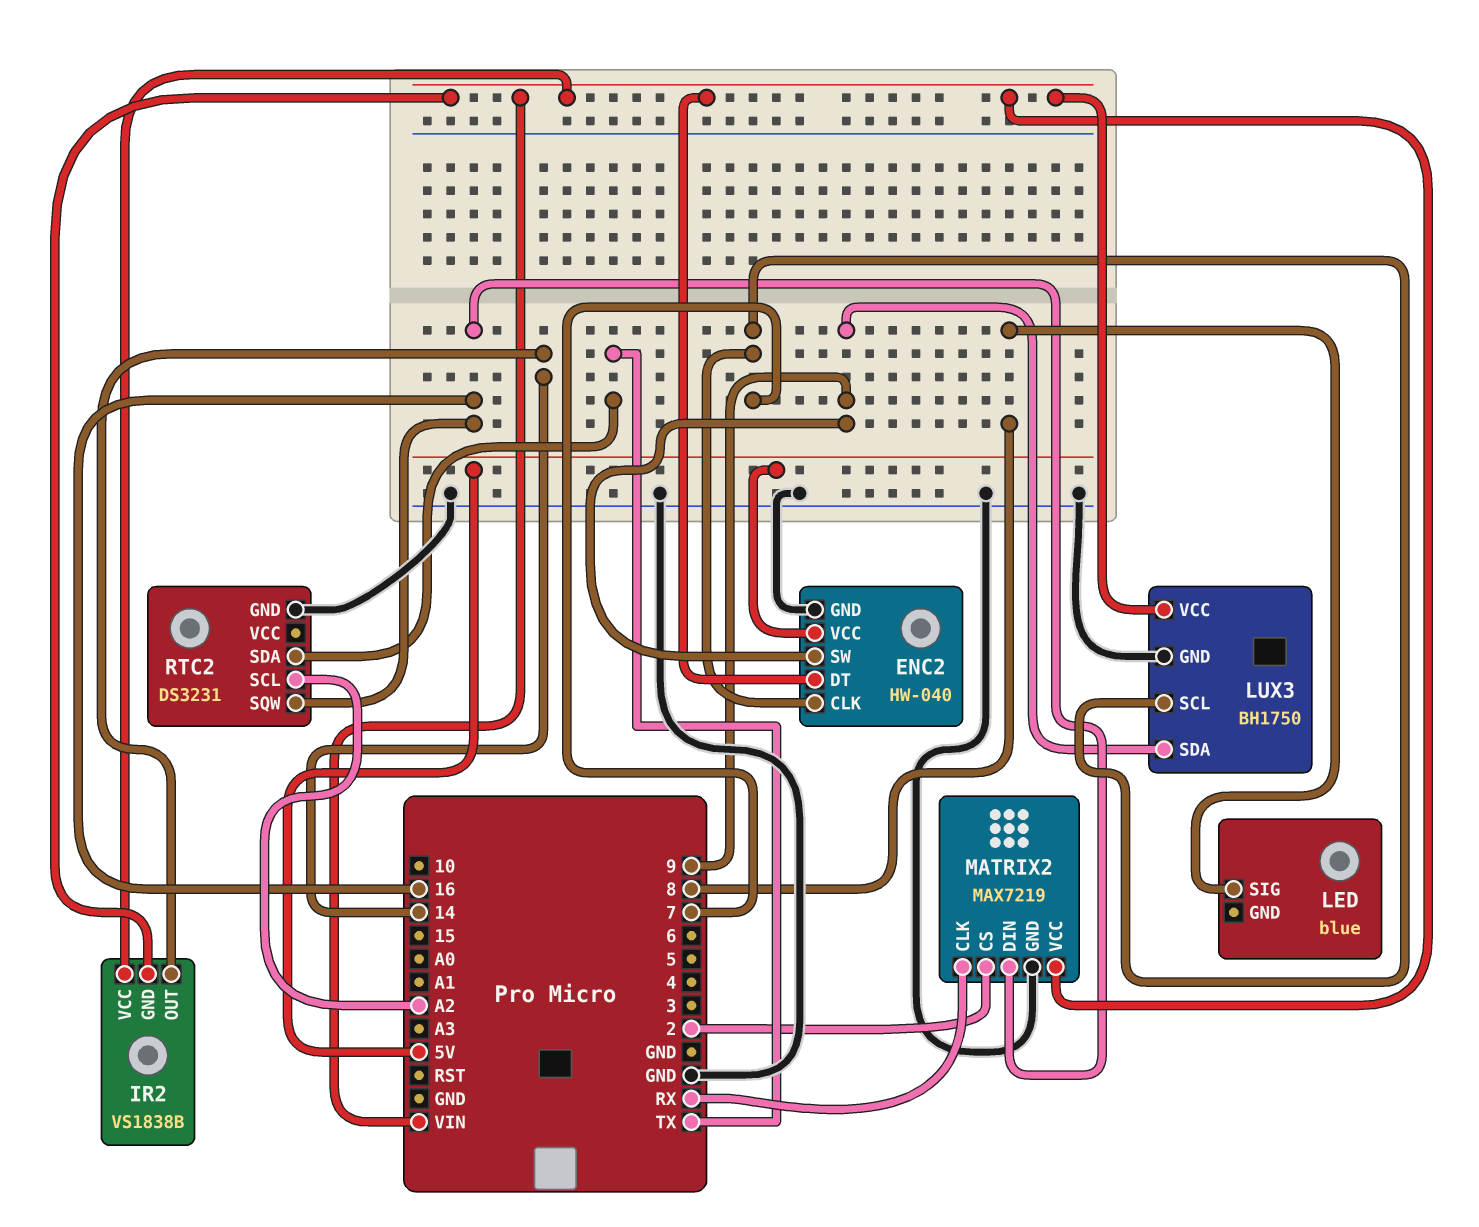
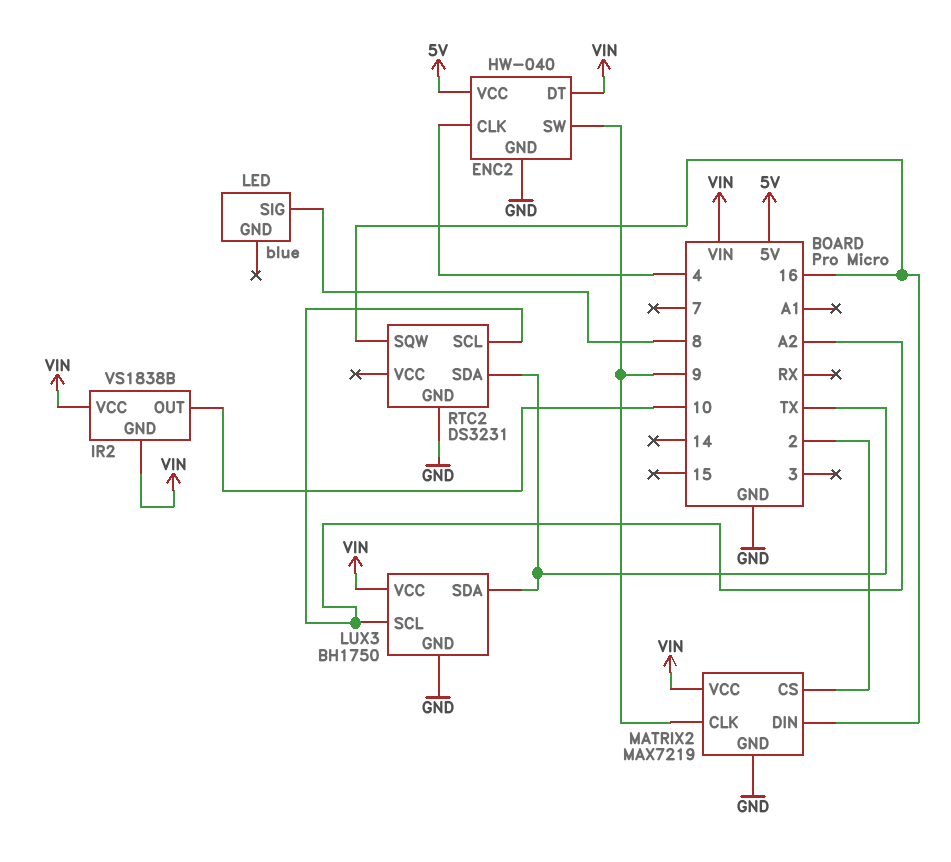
ENC2 pin CLK: 7 -> 4
IR2 pin OUT: 14 -> 10
LUX3 pin SCL: 7 -> A2
LUX3 pin SDA: 9 -> TX
MATRIX2 pin CLK: RX -> 9

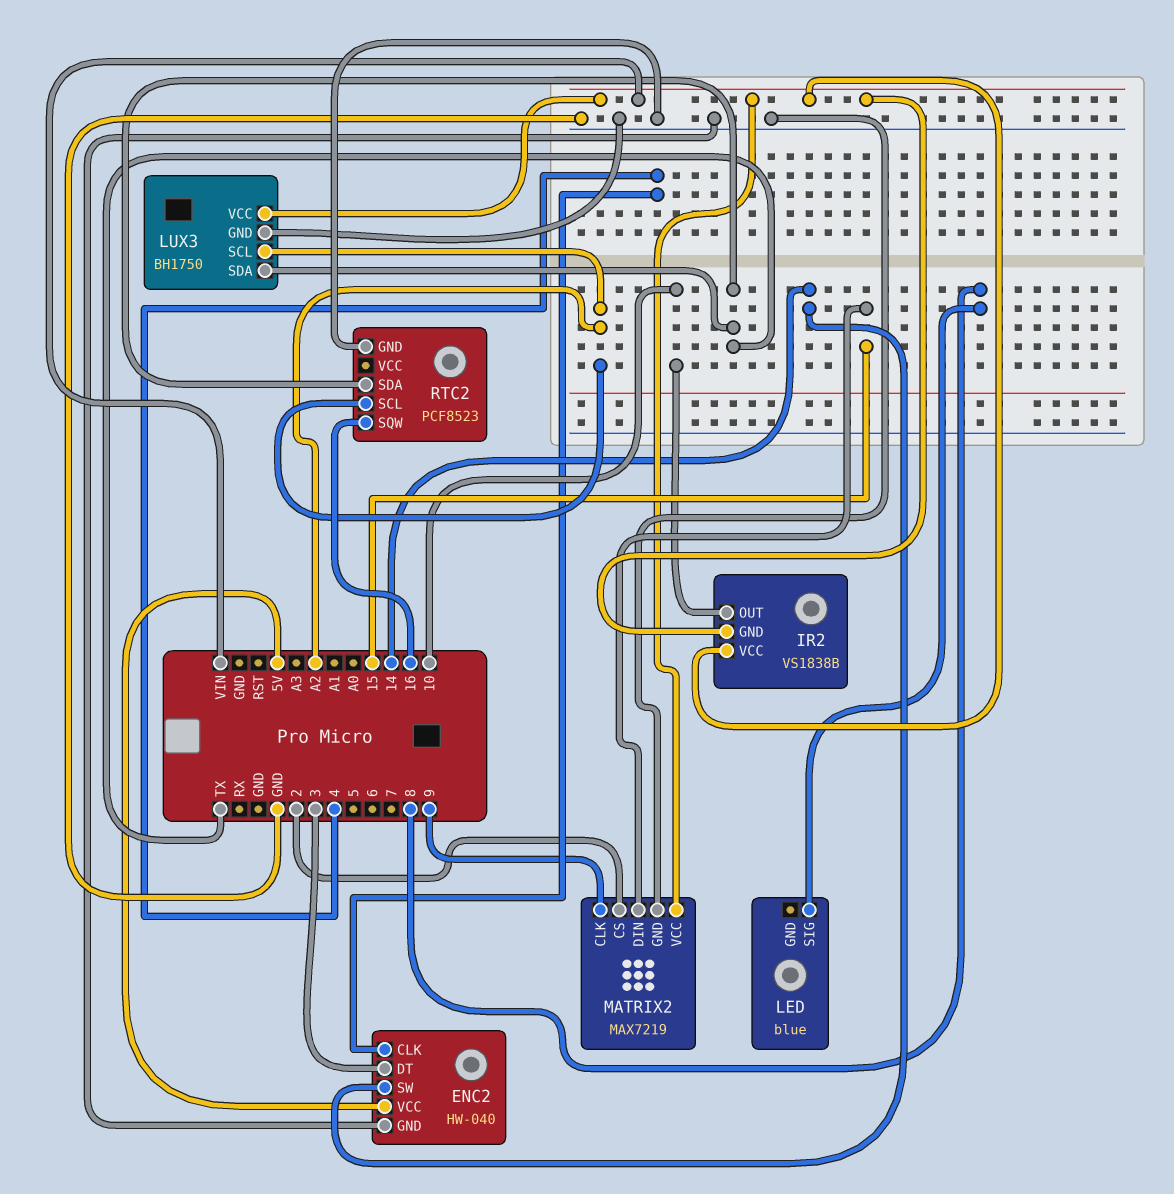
ENC2 pin DT: VIN -> 3
ENC2 pin SW: 9 -> 14
MATRIX2 pin DIN: 16 -> 15
RTC2: DS3231 -> PCF8523

